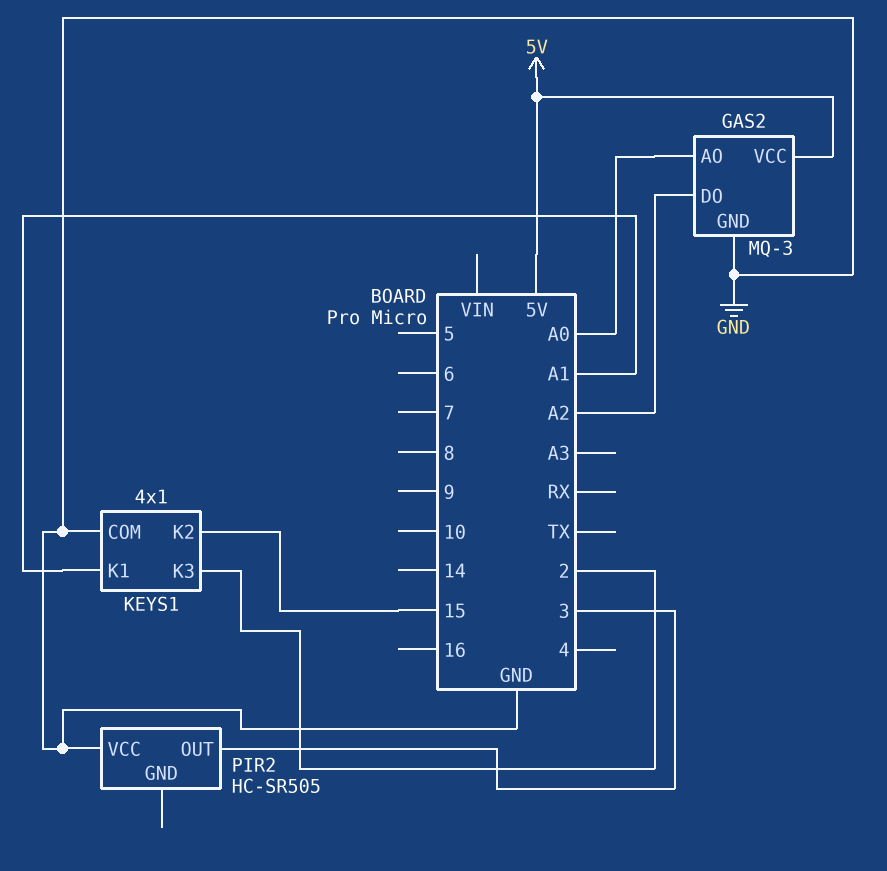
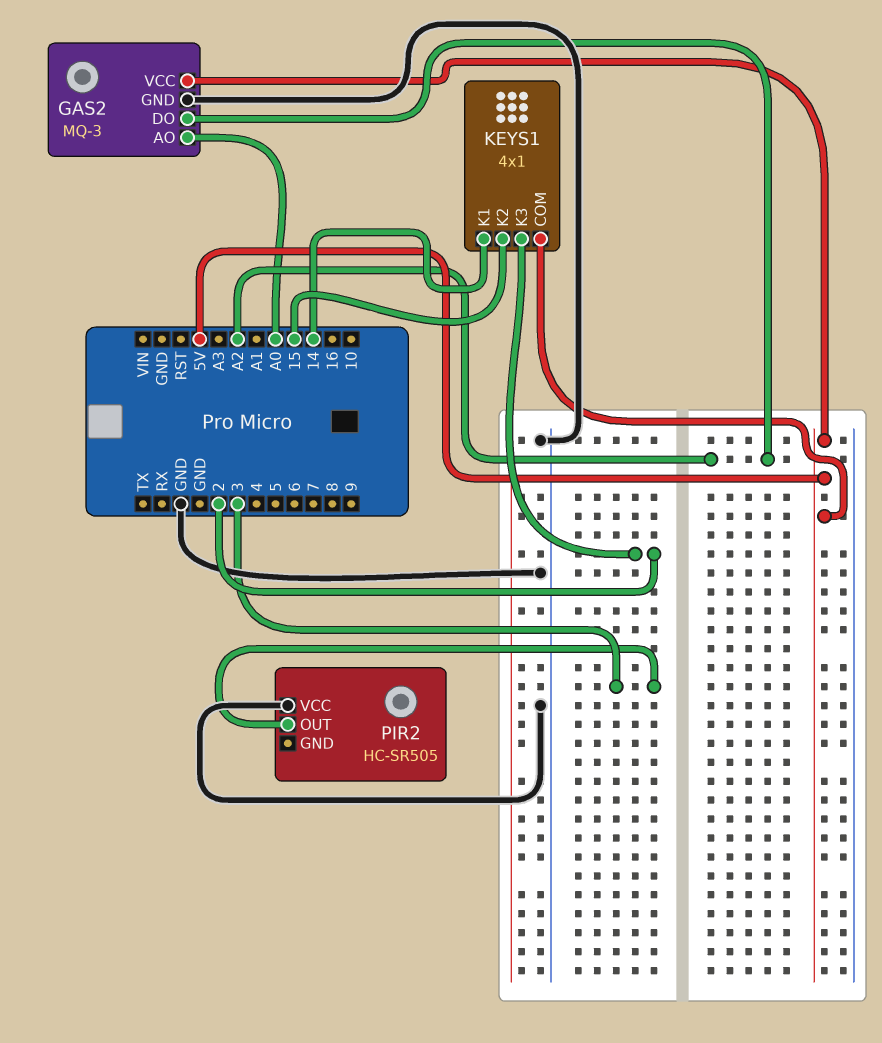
KEYS1 pin COM: GND -> 5V
KEYS1 pin K1: A1 -> 14

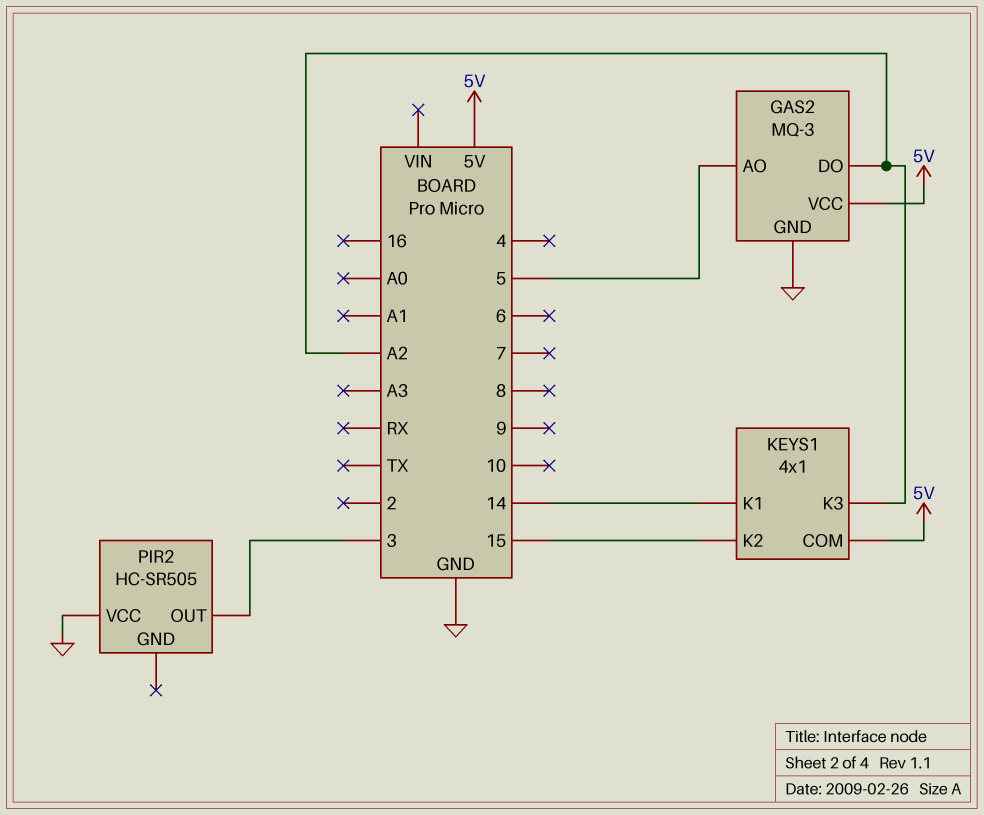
GAS2 pin AO: A0 -> 5
KEYS1 pin K3: 2 -> A2

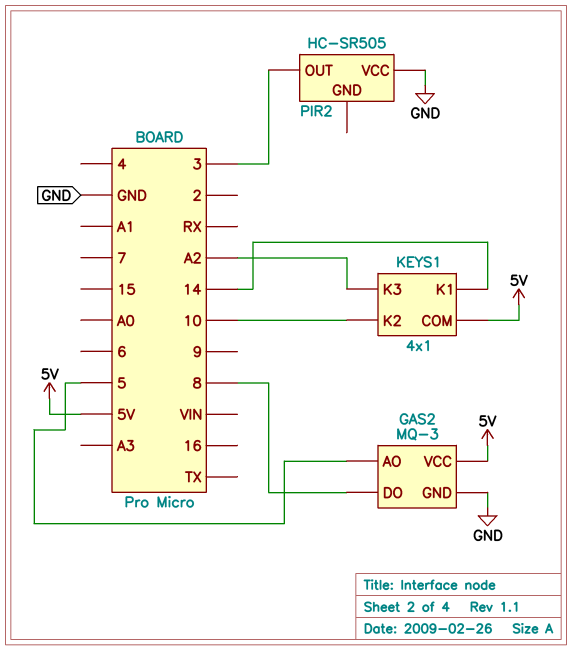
GAS2 pin DO: A2 -> 8
KEYS1 pin K2: 15 -> 10

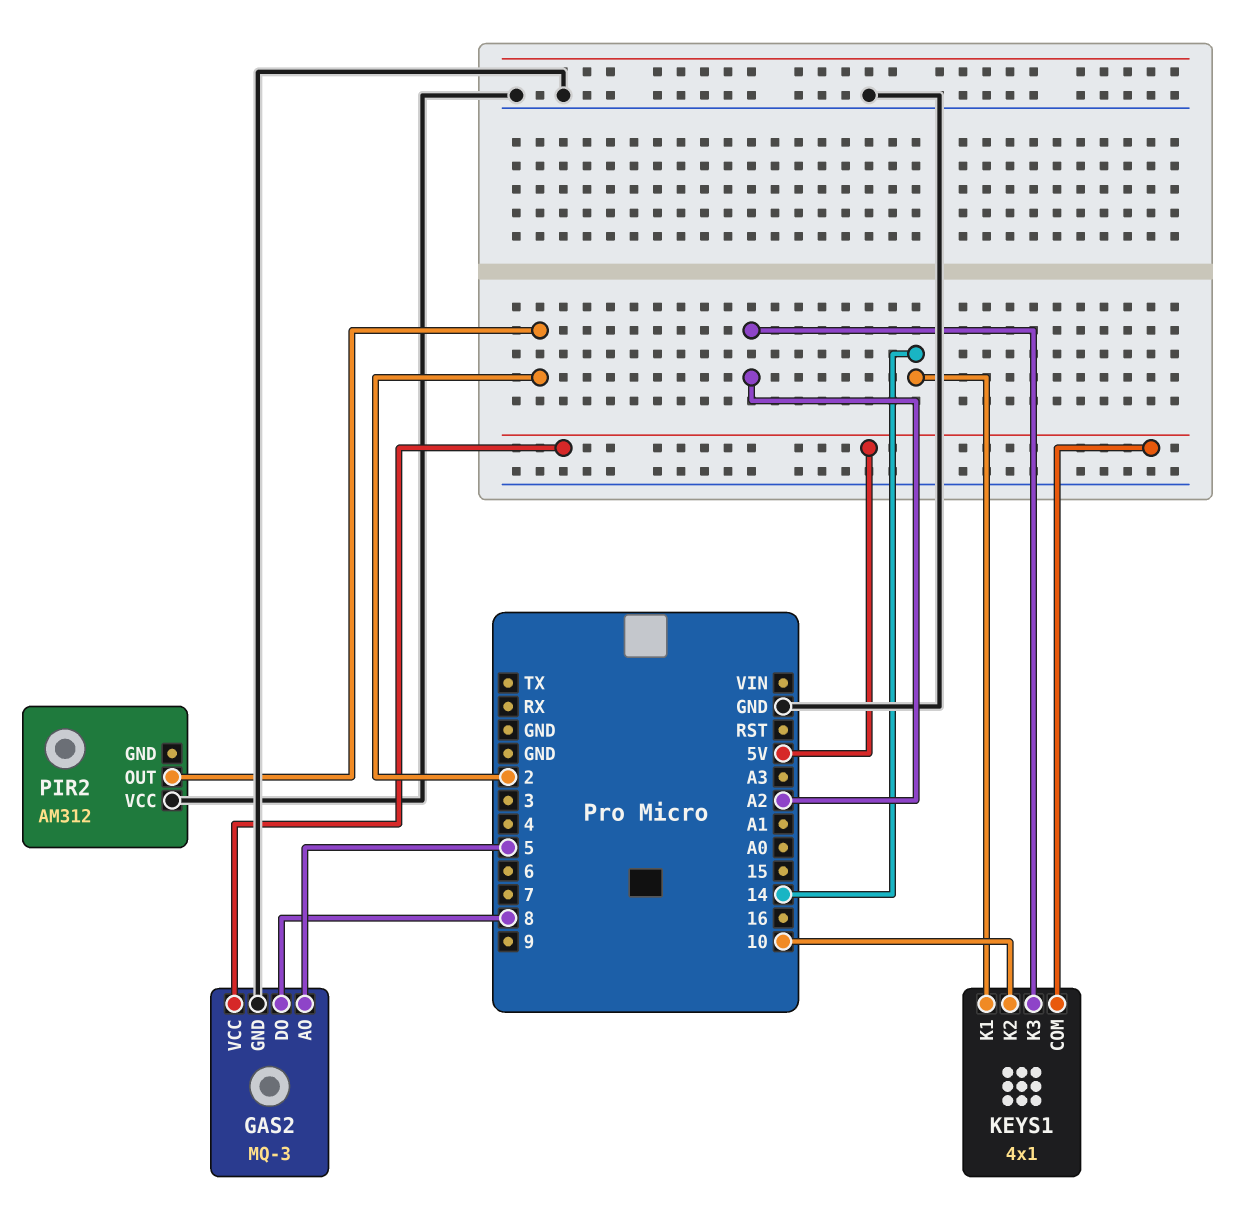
PIR2: HC-SR505 -> AM312
PIR2 pin OUT: 3 -> 2

